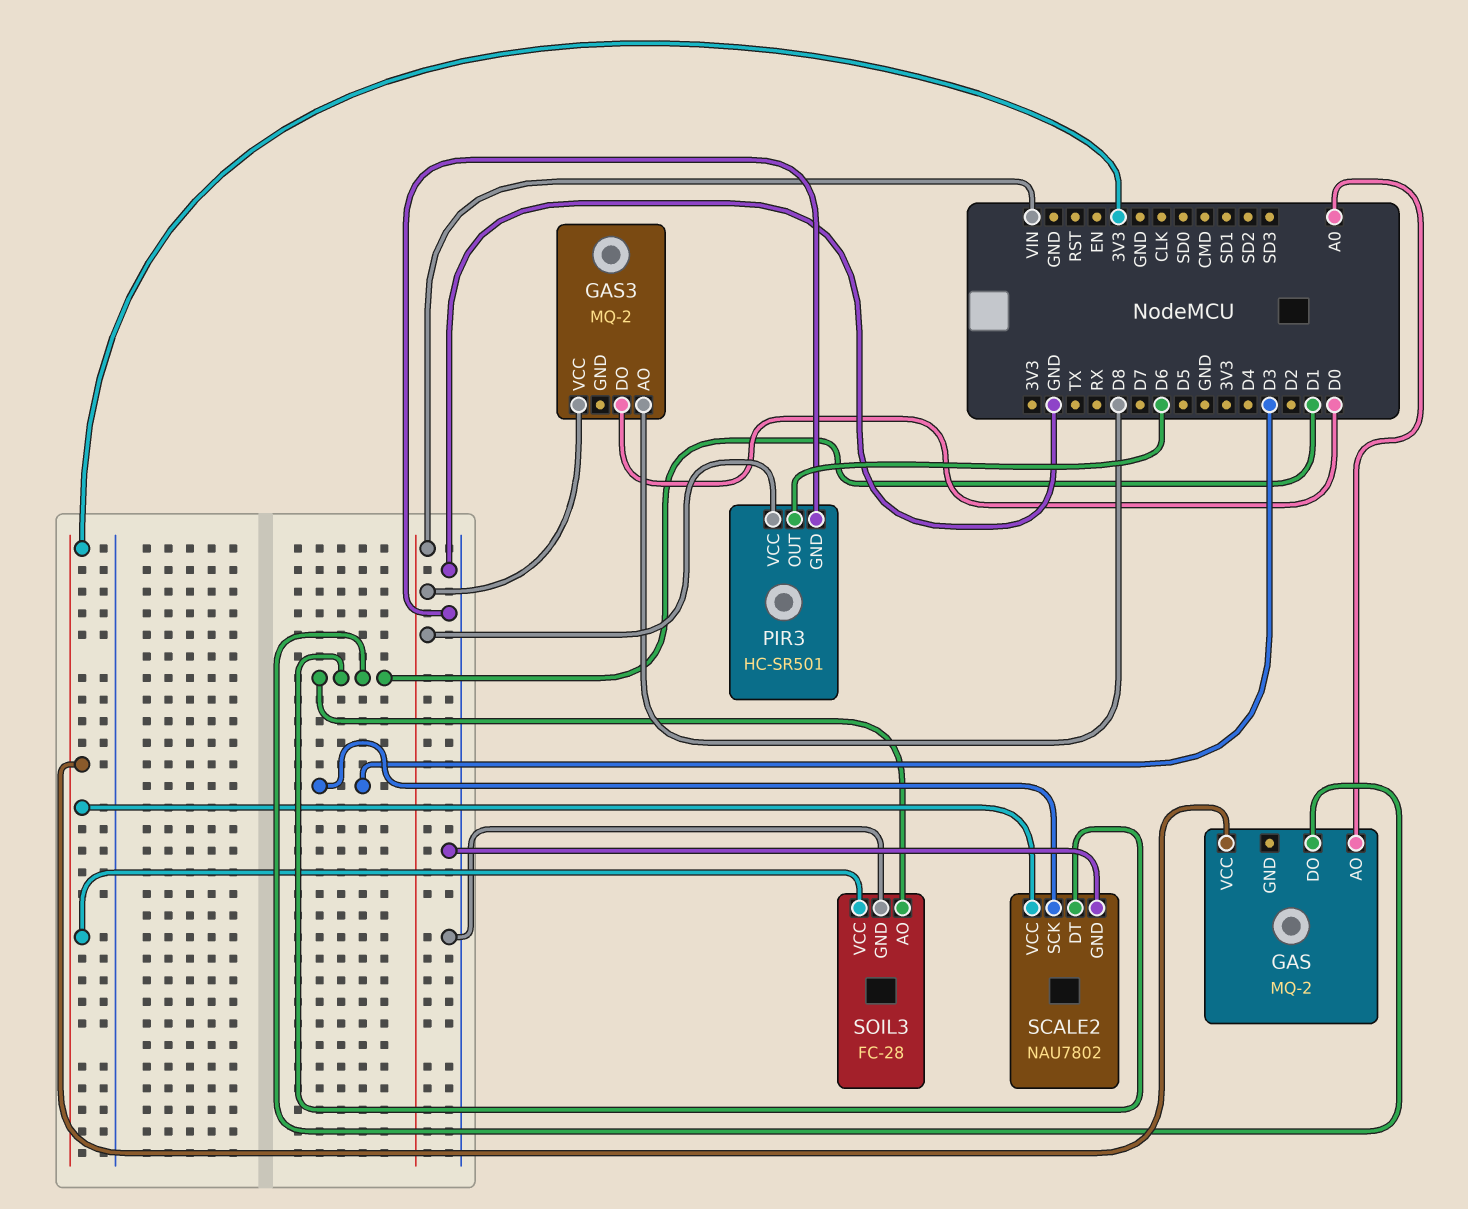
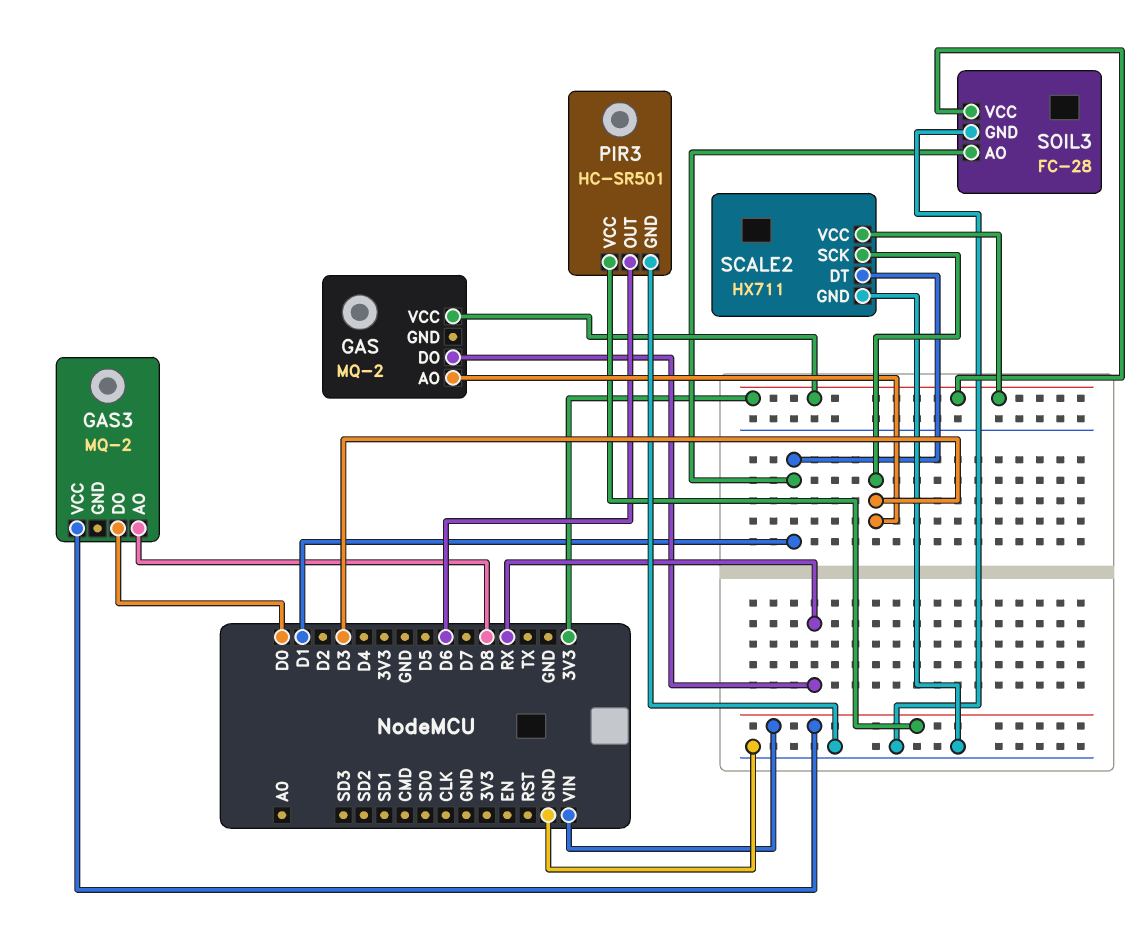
GAS pin AO: A0 -> D3
GAS pin DO: D1 -> RX
SCALE2: NAU7802 -> HX711

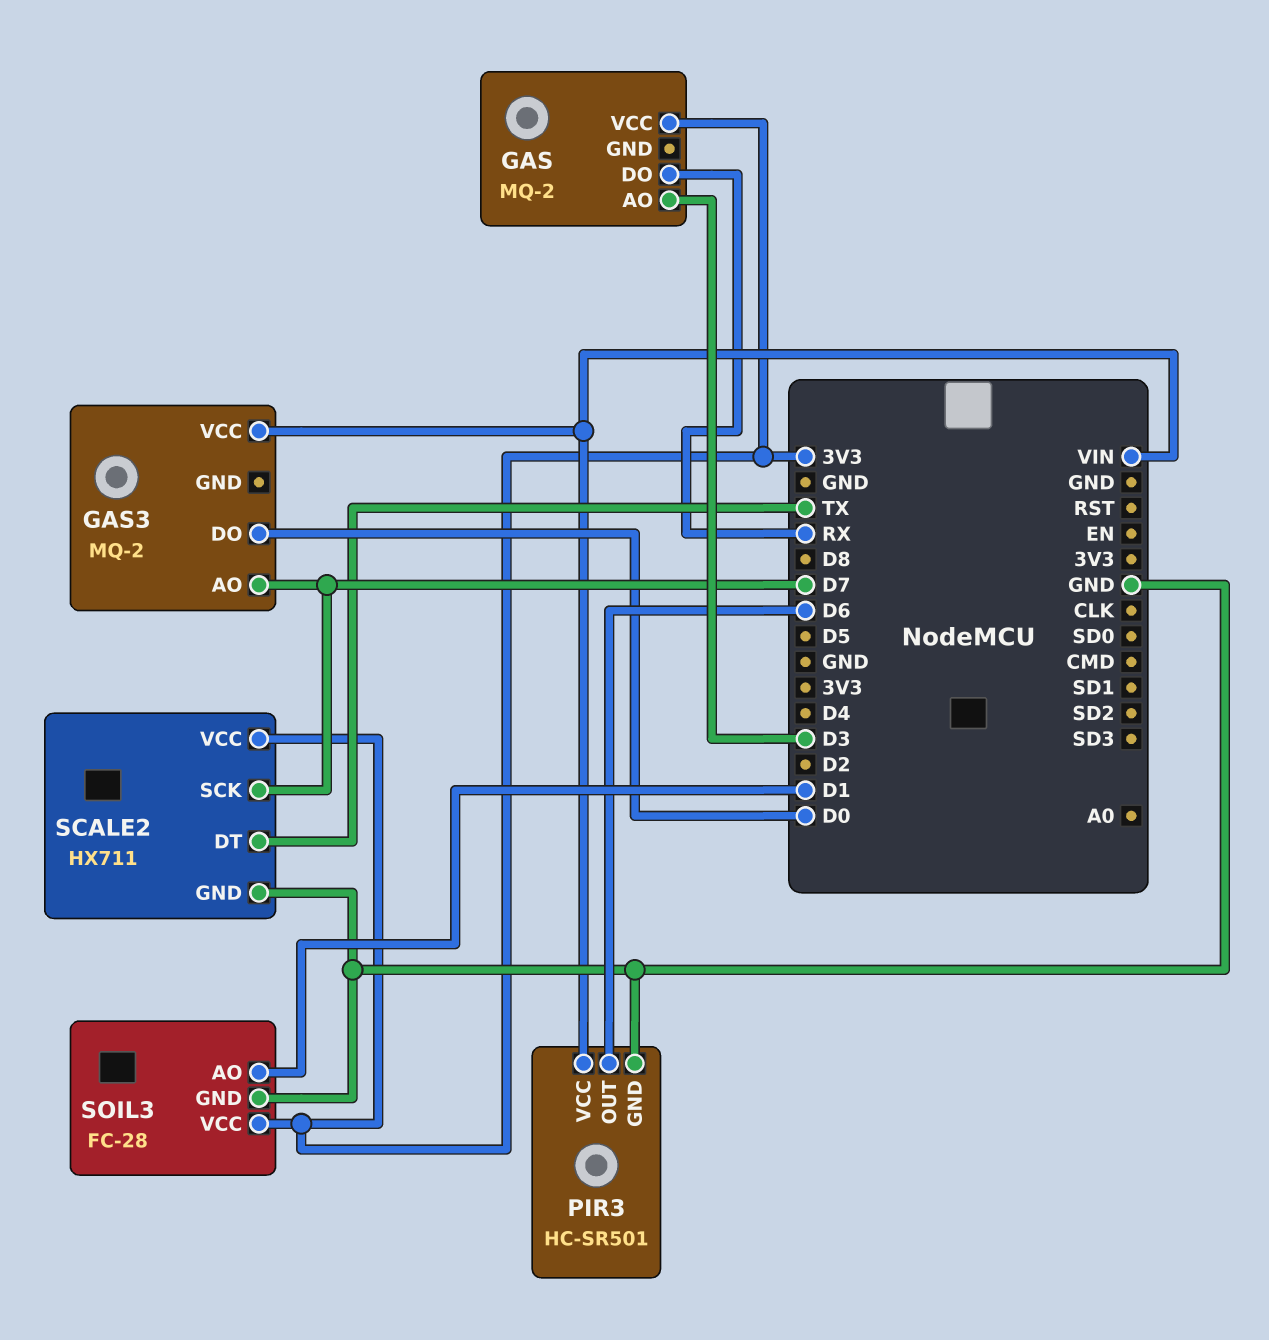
GAS3 pin AO: D8 -> D7
SCALE2 pin DT: D1 -> TX
SCALE2 pin SCK: D3 -> D7

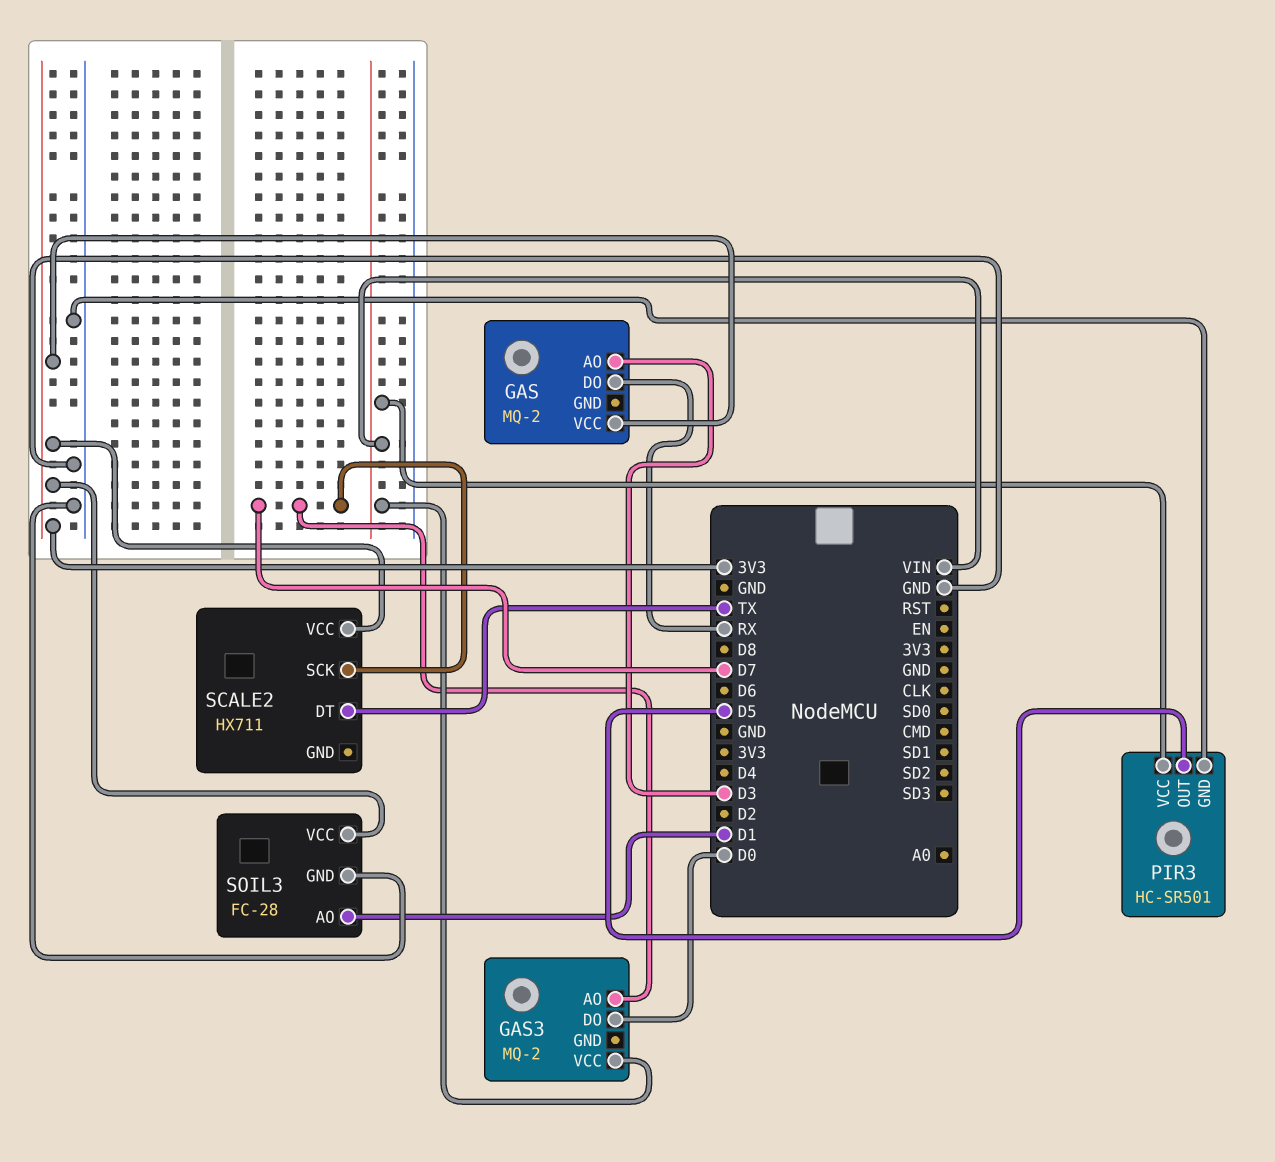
PIR3 pin OUT: D6 -> D5
SCALE2 pin GND: GND -> none

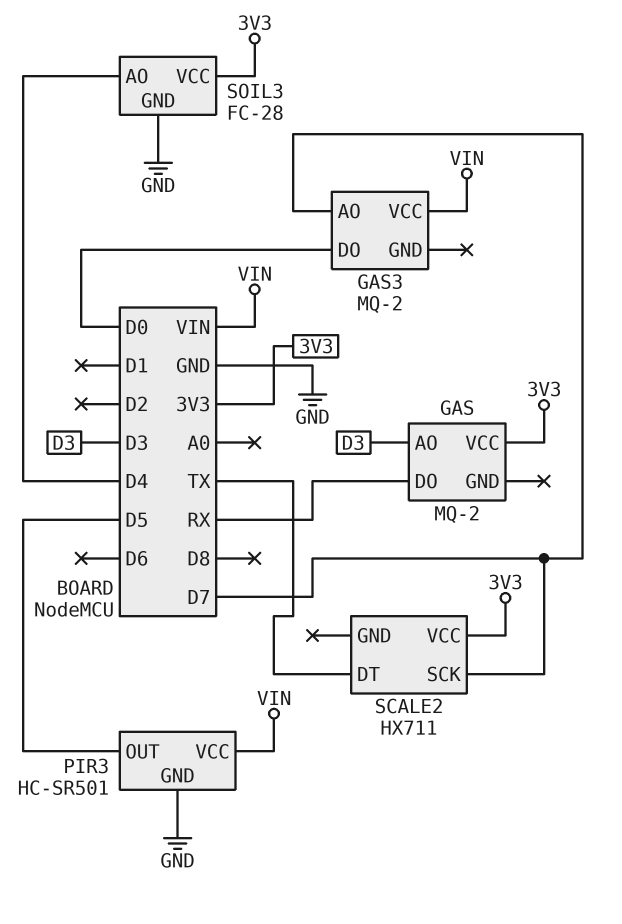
SOIL3 pin AO: D1 -> D4

